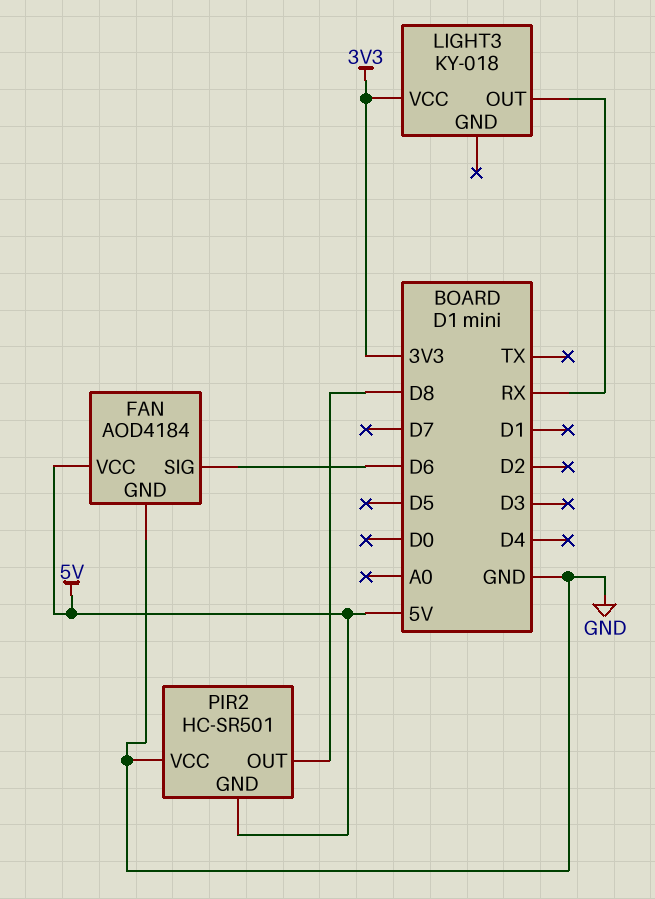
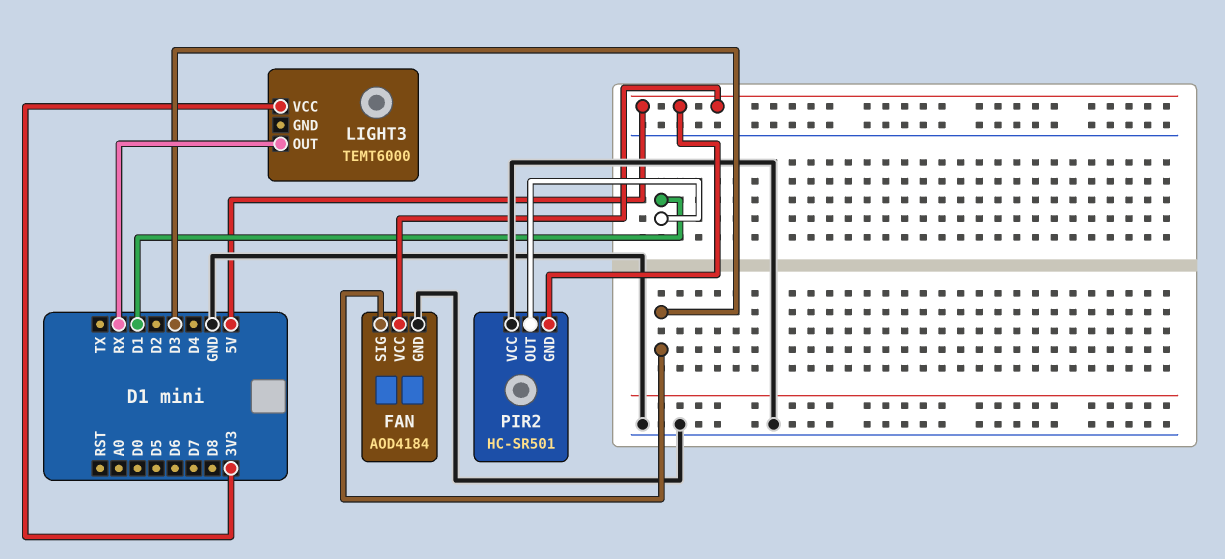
FAN pin SIG: D6 -> D3
LIGHT3: KY-018 -> TEMT6000
PIR2 pin OUT: D8 -> D1

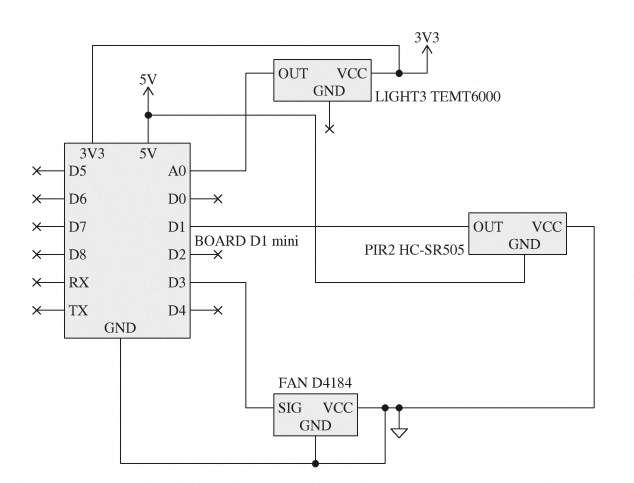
FAN: AOD4184 -> D4184
FAN pin VCC: 5V -> GND
LIGHT3 pin OUT: RX -> A0
PIR2: HC-SR501 -> HC-SR505

